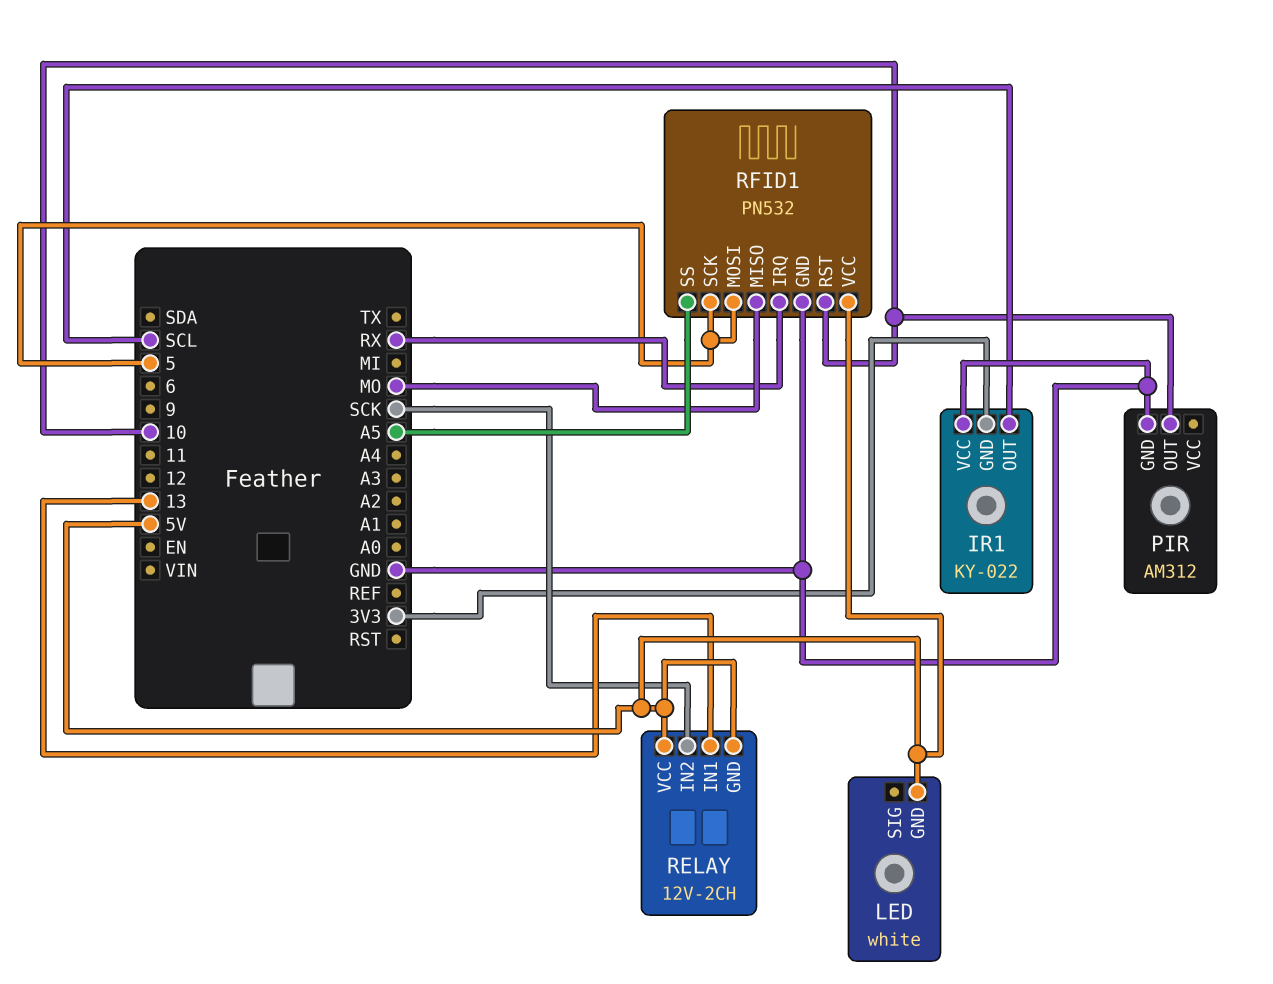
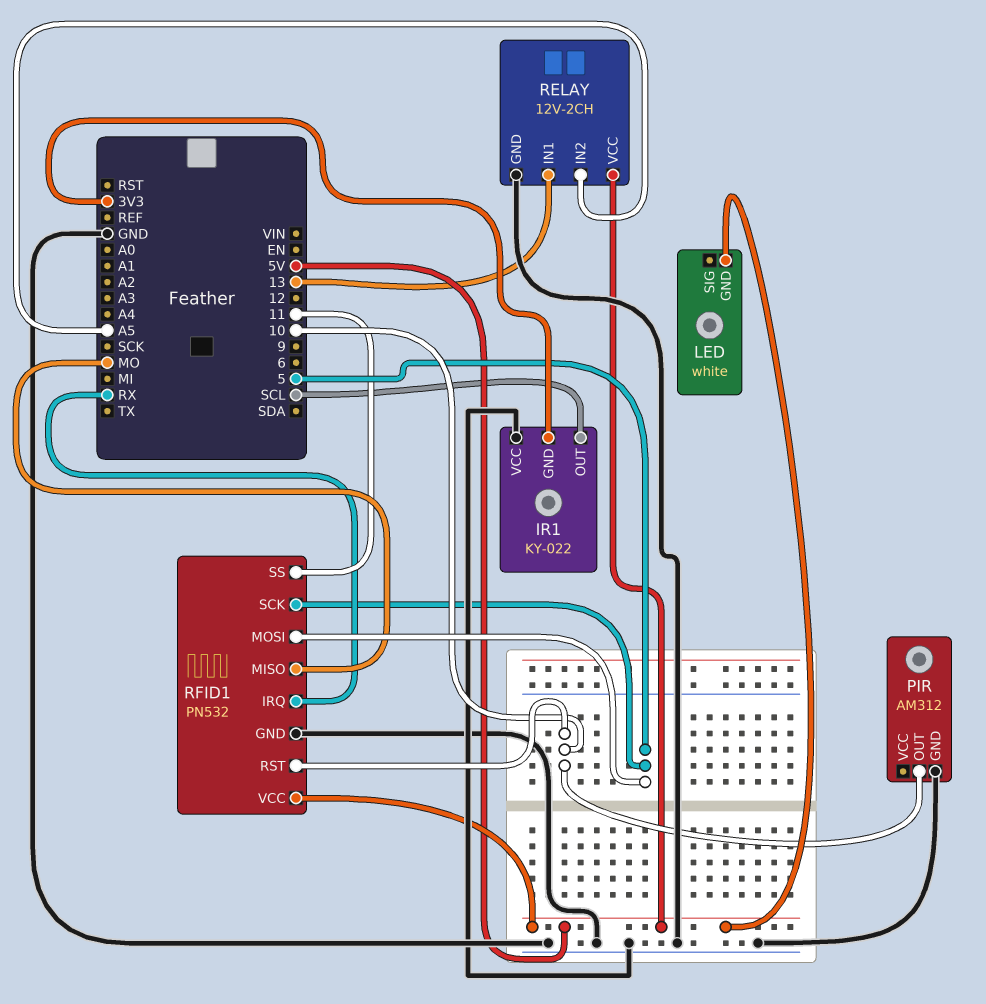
RELAY pin GND: 5V -> GND
RELAY pin IN2: SCK -> A5
RFID1 pin SS: A5 -> 11

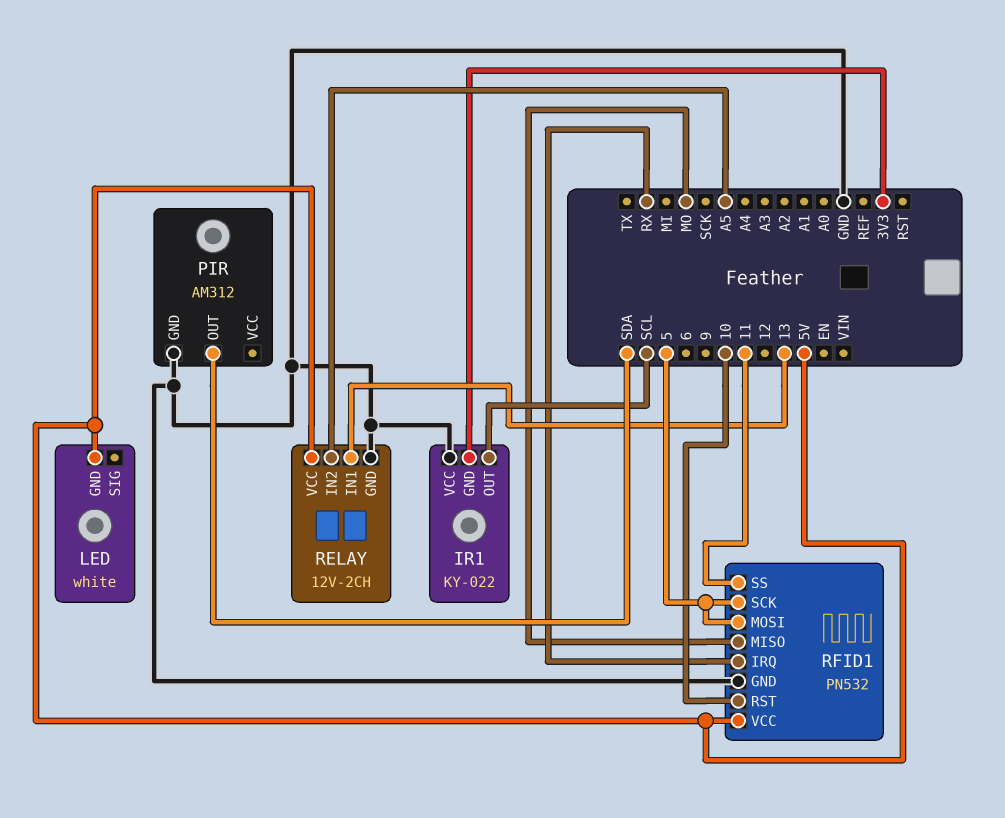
PIR pin OUT: 10 -> SDA

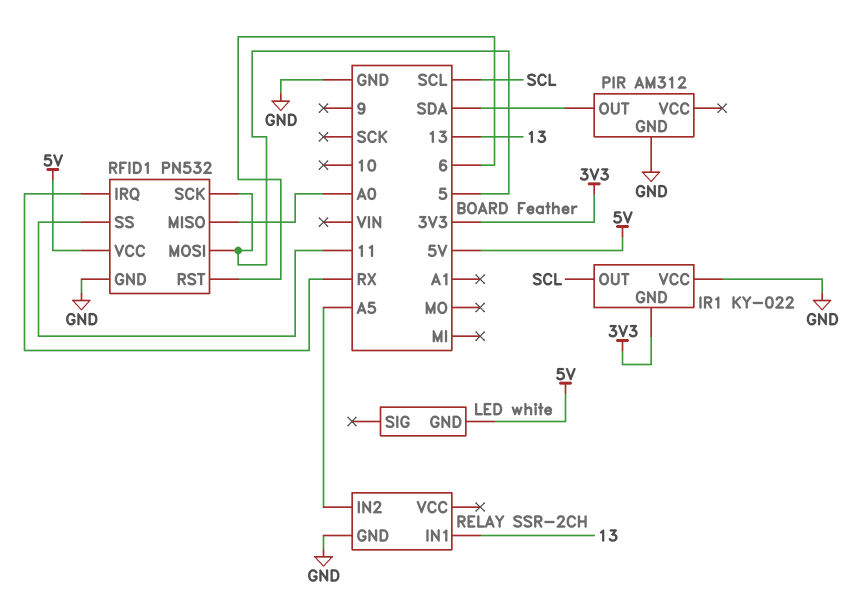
RELAY: 12V-2CH -> SSR-2CH
RELAY pin VCC: 5V -> none
RFID1 pin MISO: MO -> A0
RFID1 pin RST: 10 -> 6

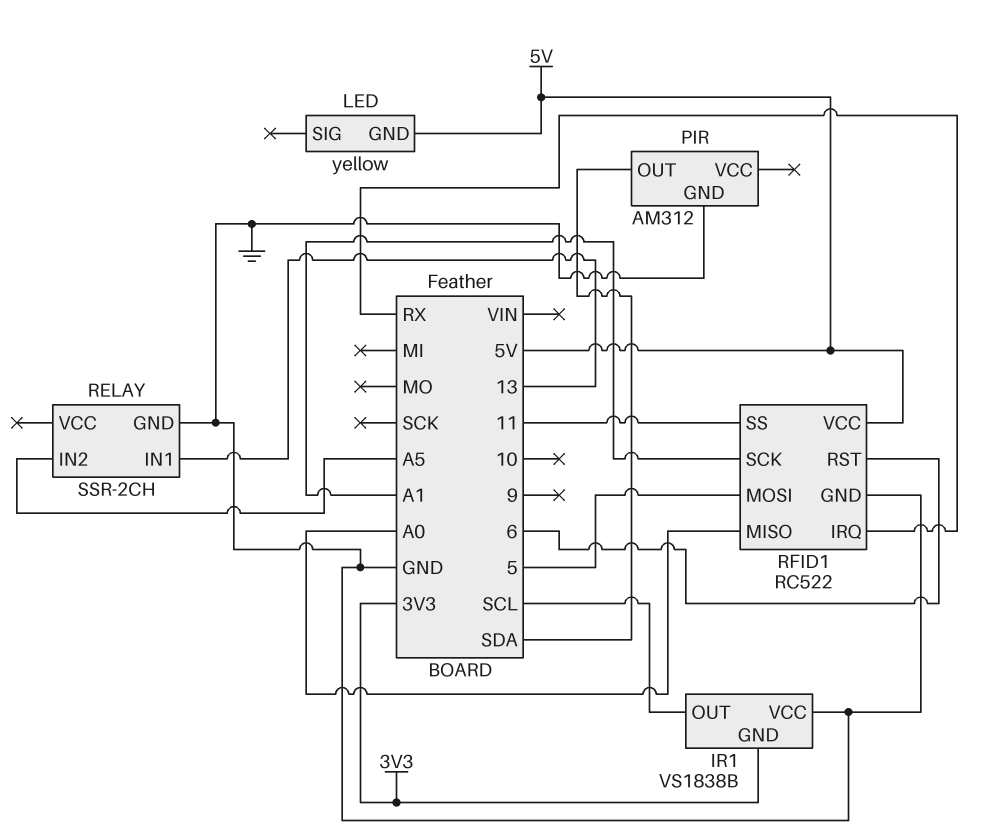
IR1: KY-022 -> VS1838B
LED: white -> yellow
RFID1: PN532 -> RC522
RFID1 pin SCK: 5 -> A1

